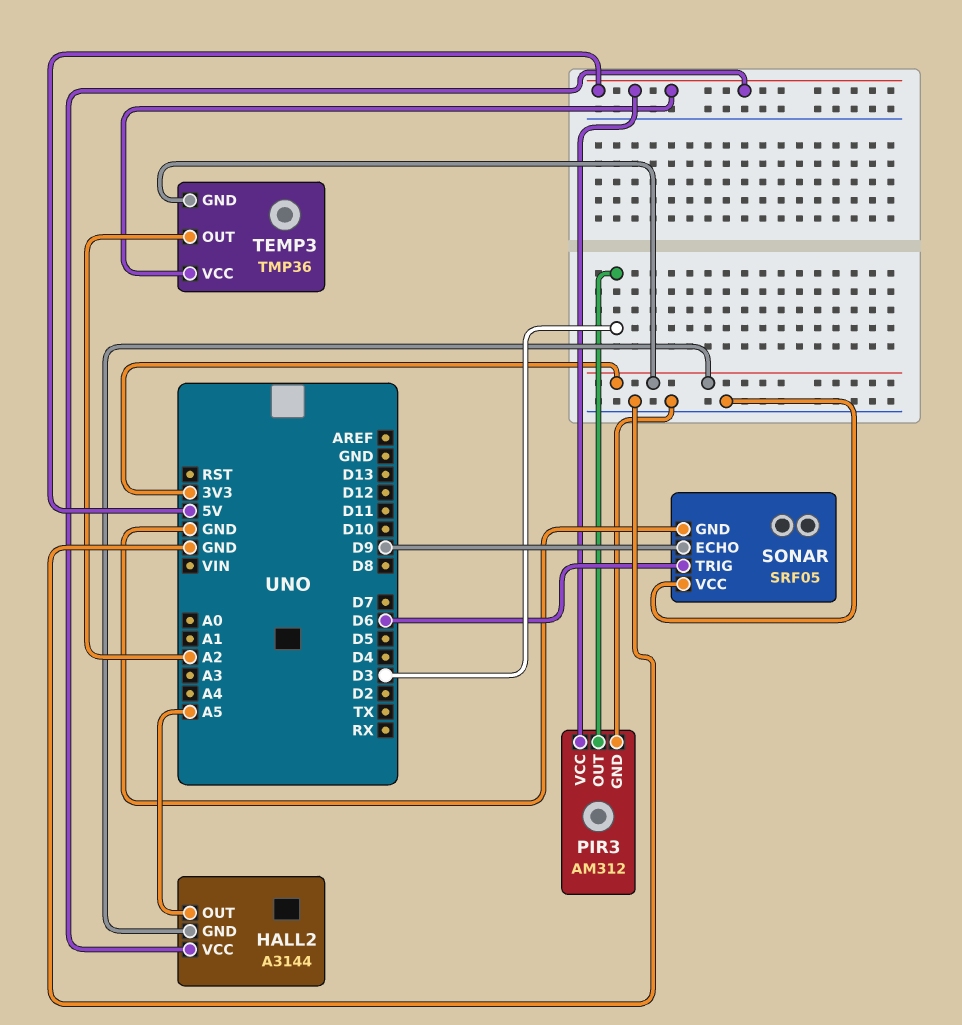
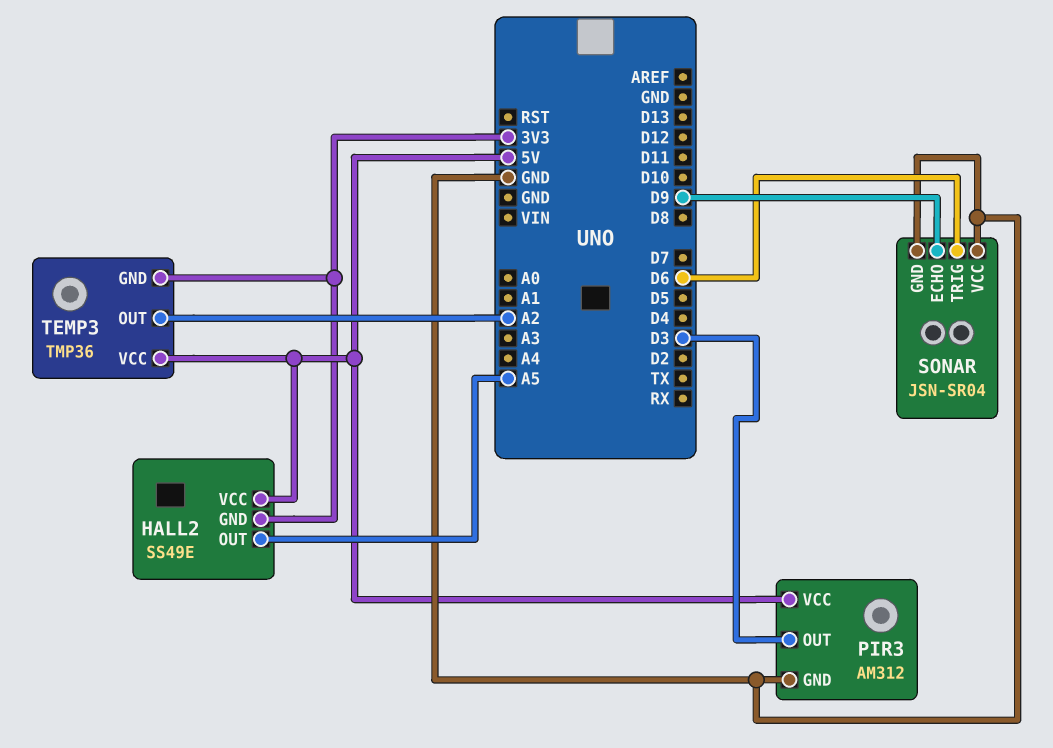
HALL2: A3144 -> SS49E
SONAR: SRF05 -> JSN-SR04

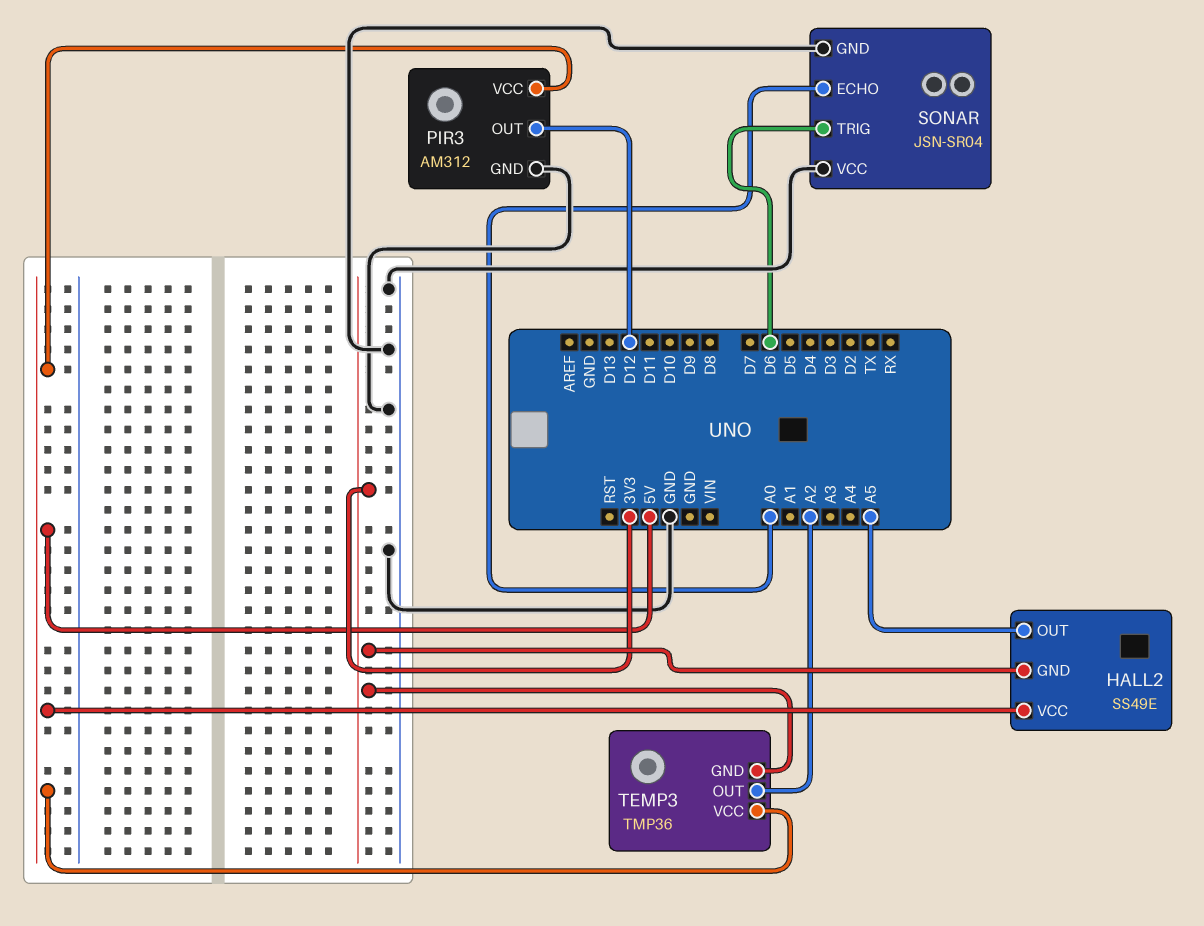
PIR3 pin OUT: D3 -> D12
SONAR pin ECHO: D9 -> A0

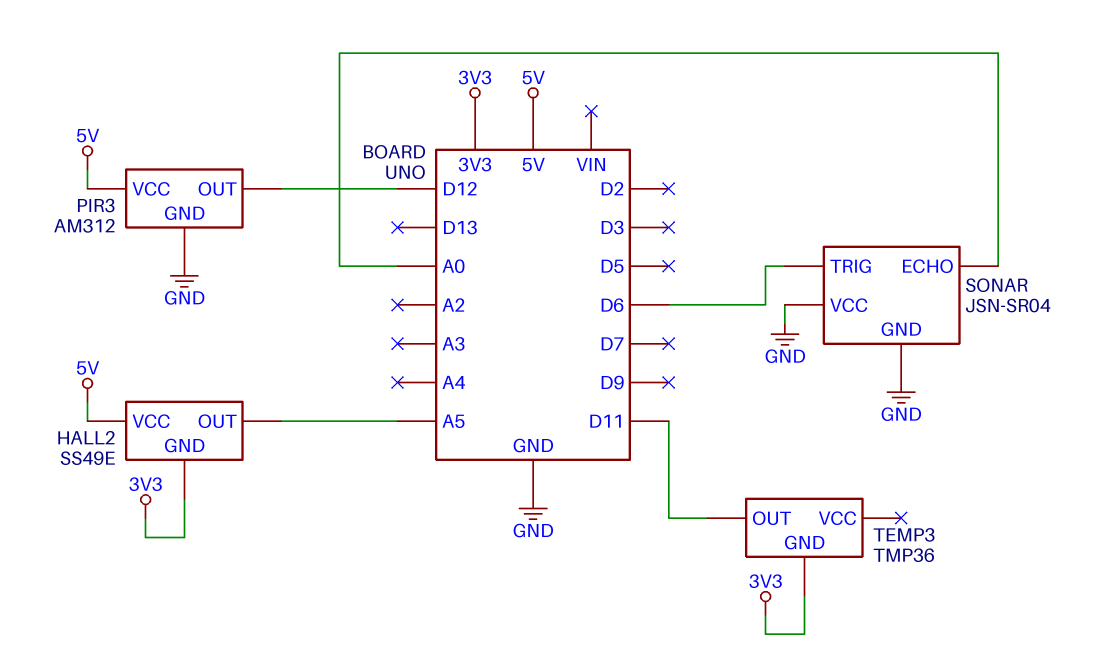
TEMP3 pin OUT: A2 -> D11
TEMP3 pin VCC: 5V -> none

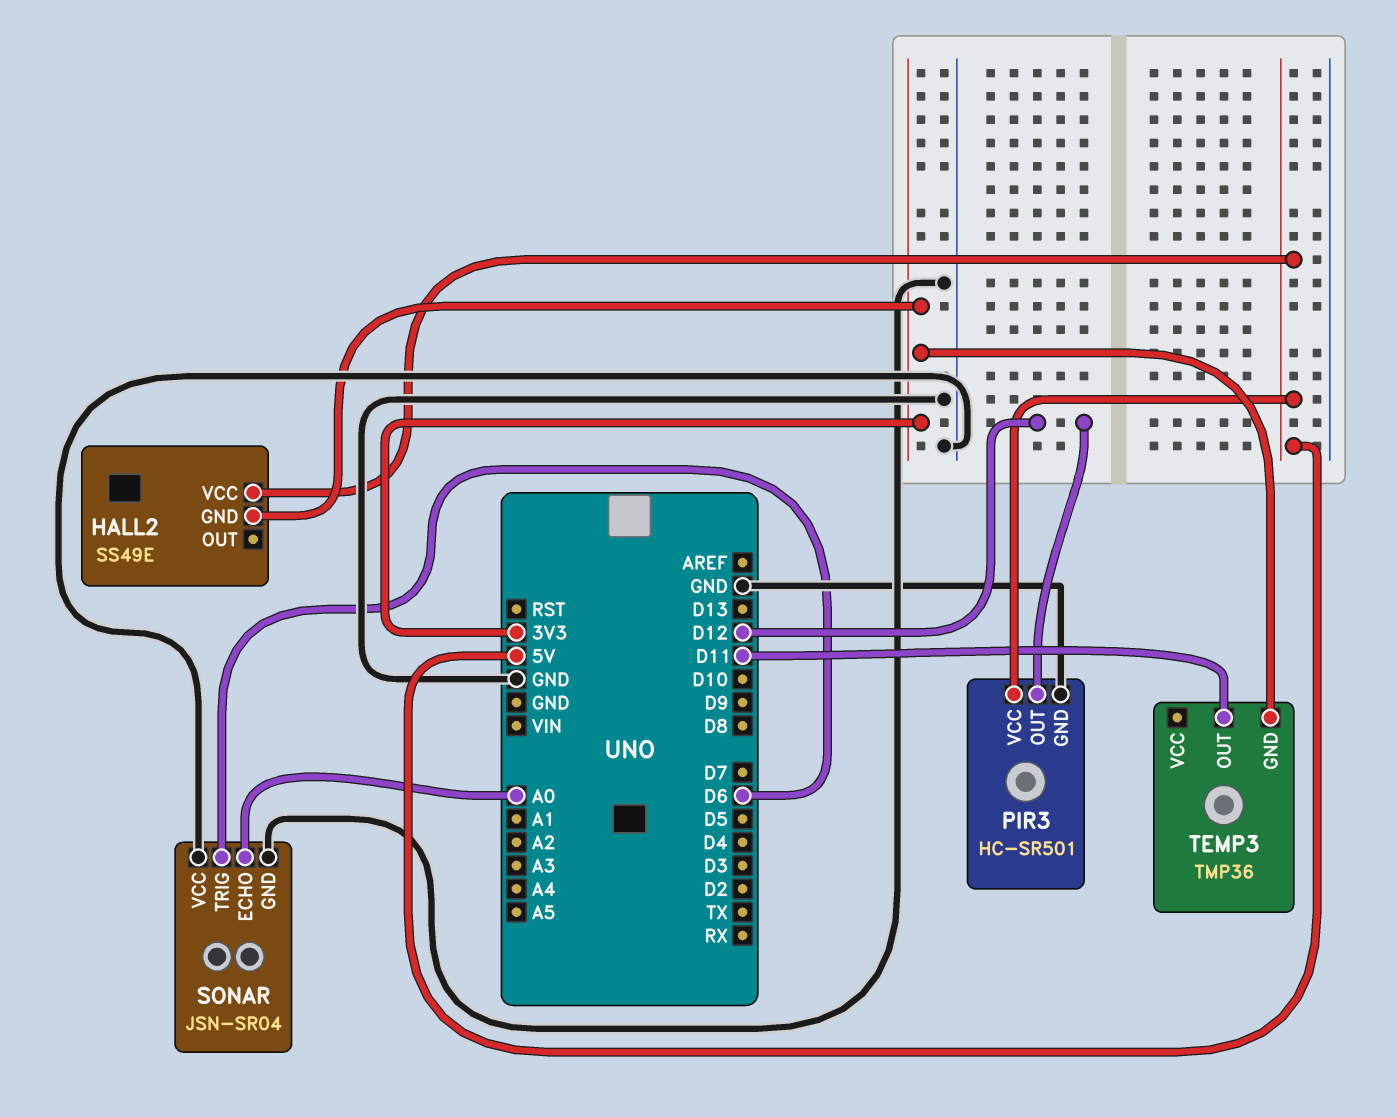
HALL2 pin OUT: A5 -> none
PIR3: AM312 -> HC-SR501

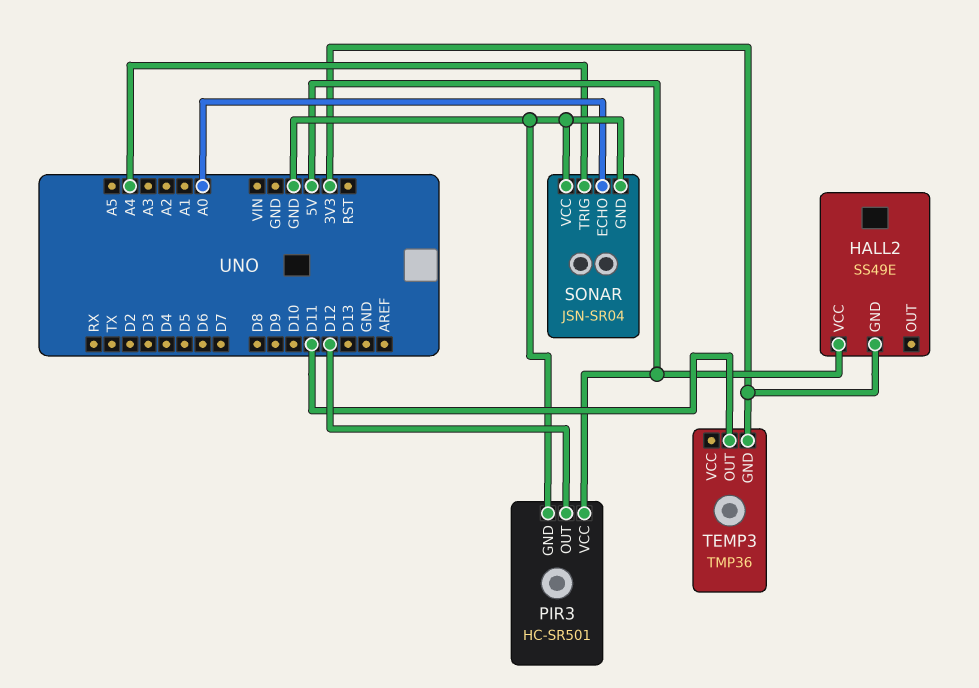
SONAR pin TRIG: D6 -> A4

